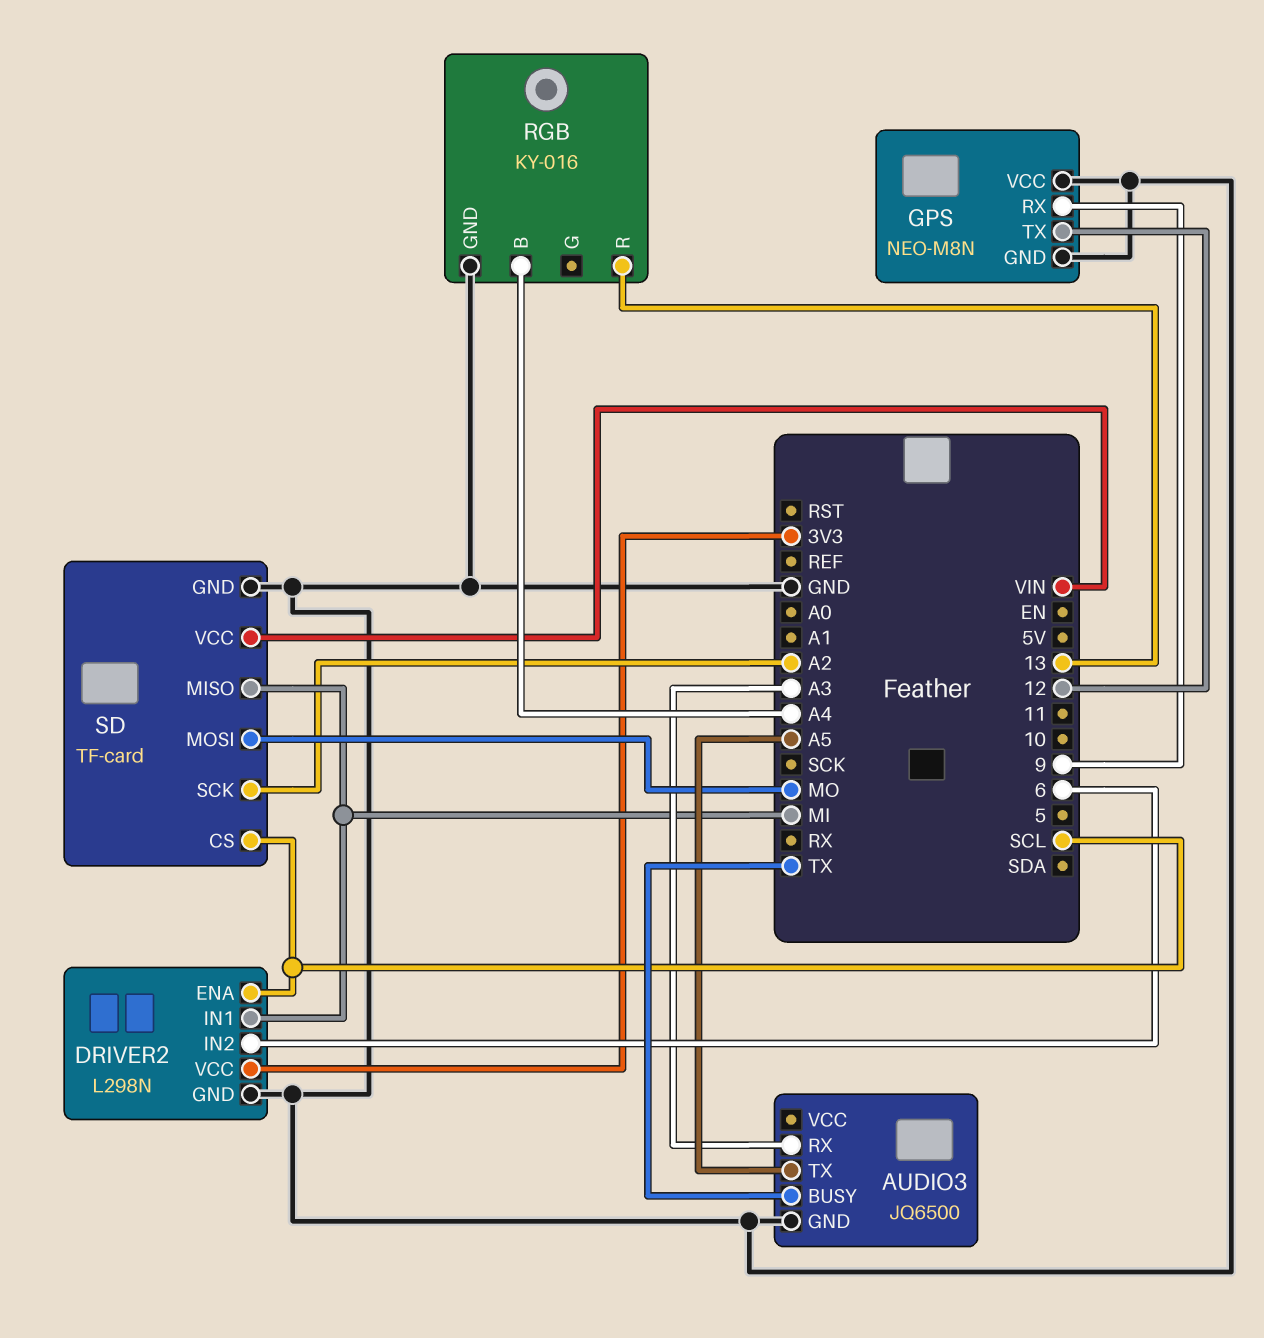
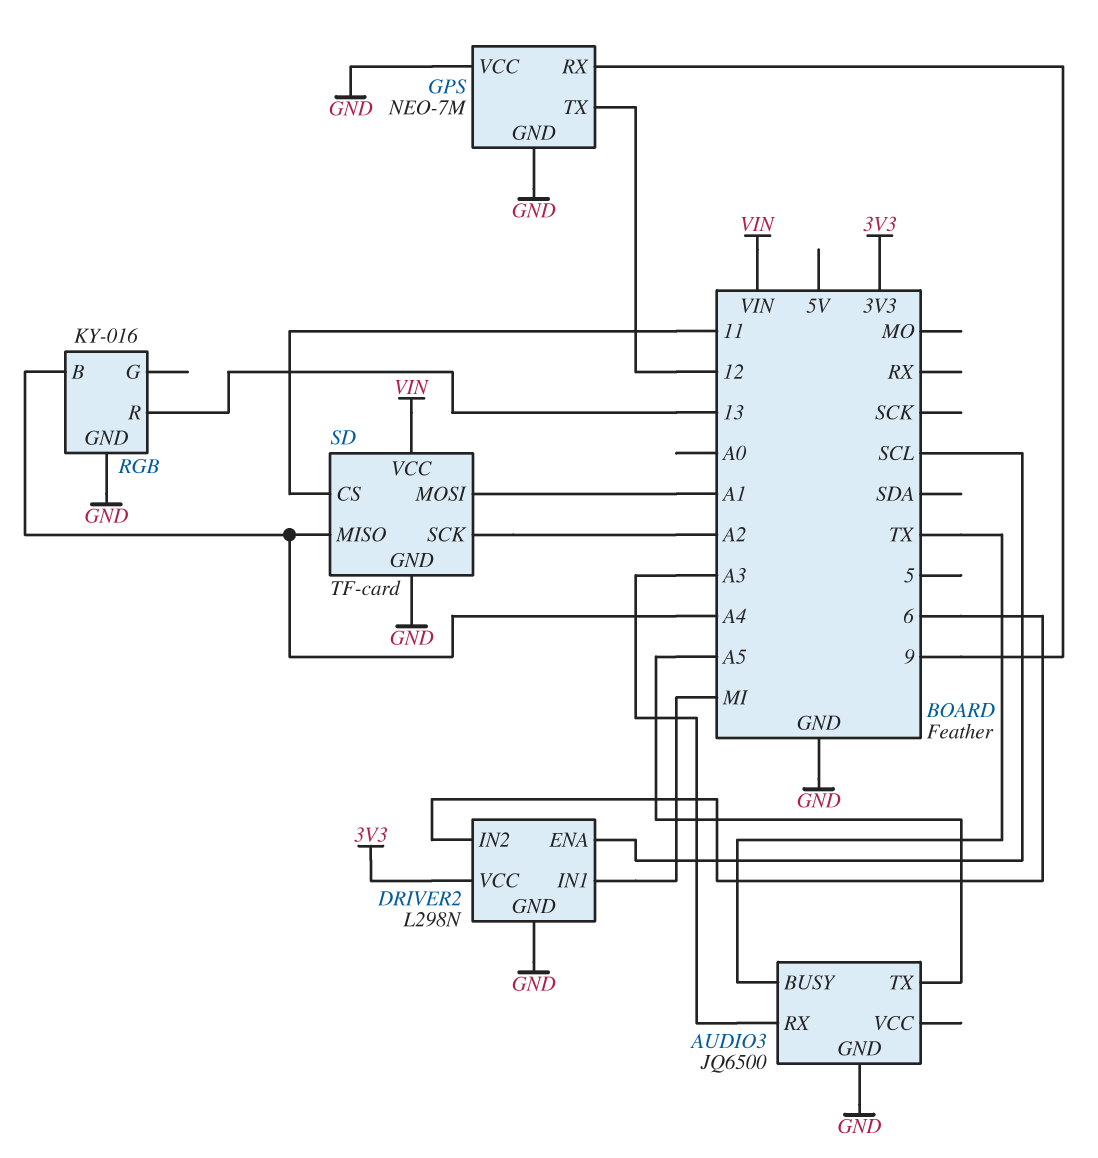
GPS: NEO-M8N -> NEO-7M
SD pin CS: SCL -> 11
SD pin MISO: MI -> A4
SD pin MOSI: MO -> A1

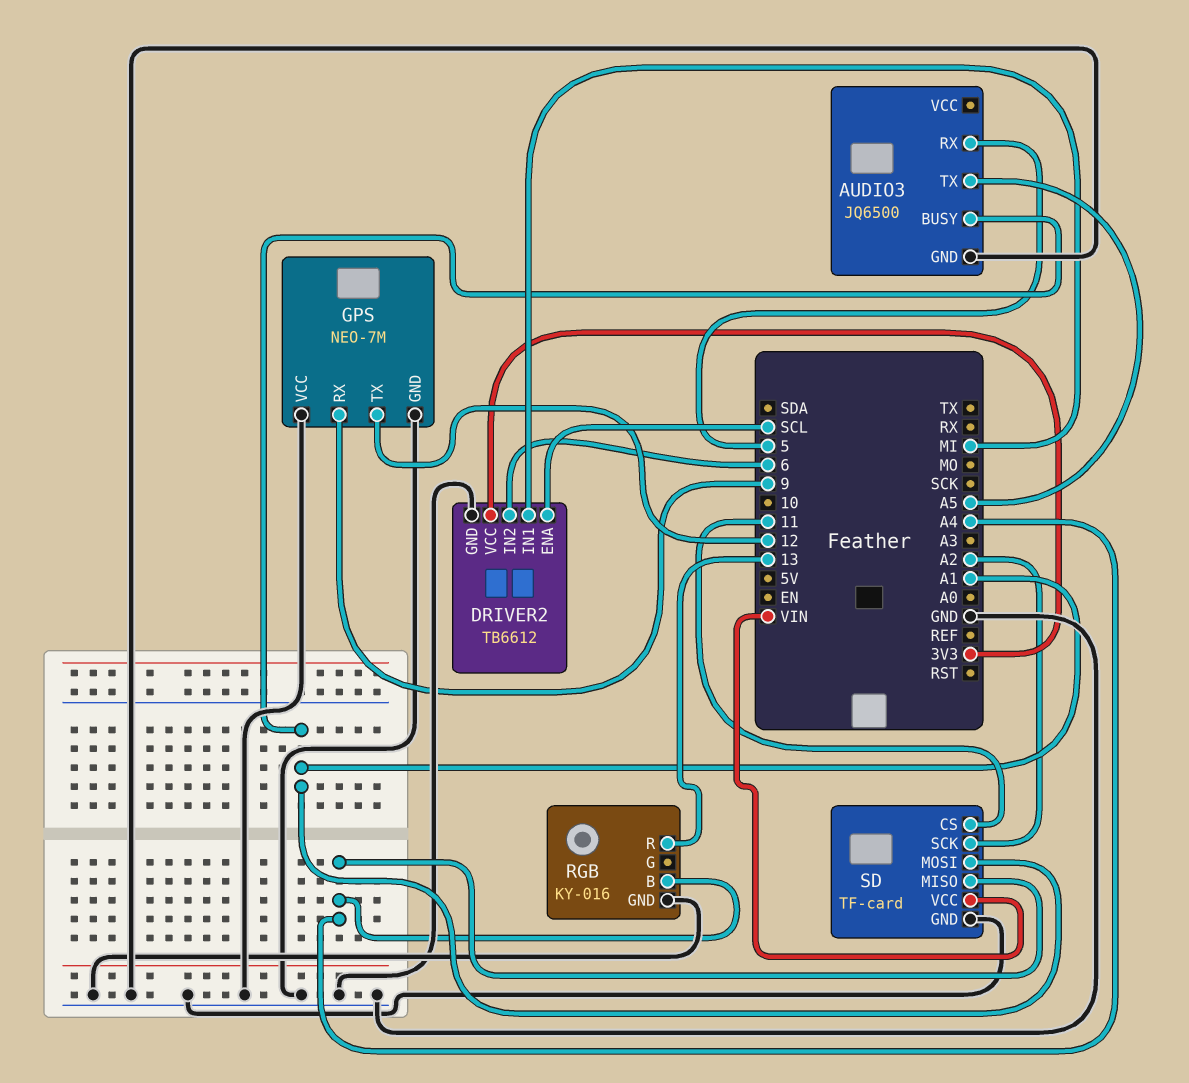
AUDIO3 pin BUSY: TX -> A1
AUDIO3 pin RX: A3 -> 5
DRIVER2: L298N -> TB6612

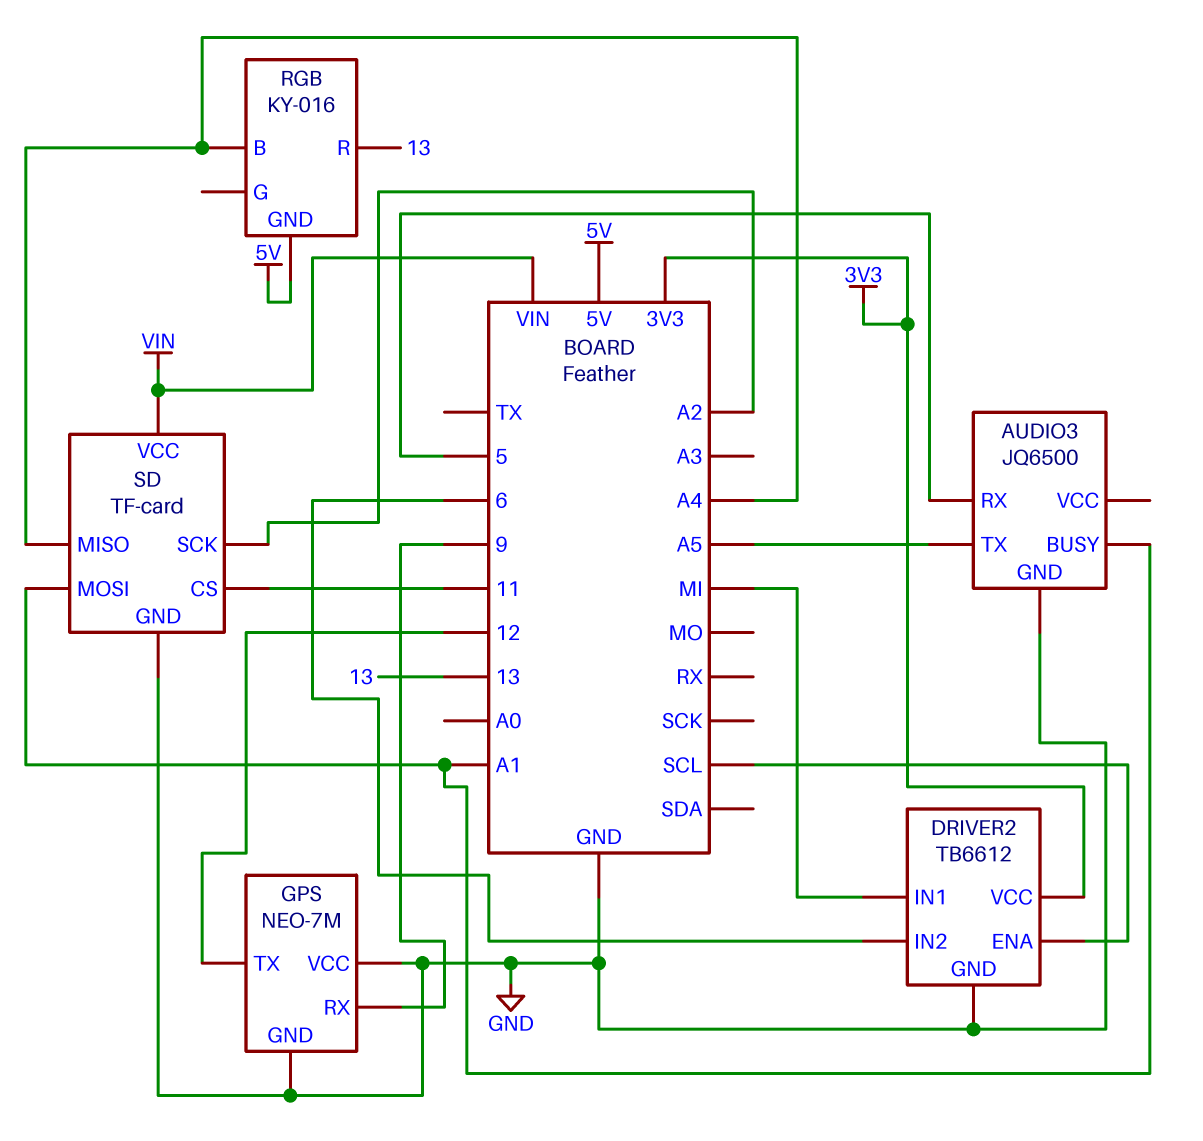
RGB pin GND: GND -> 5V

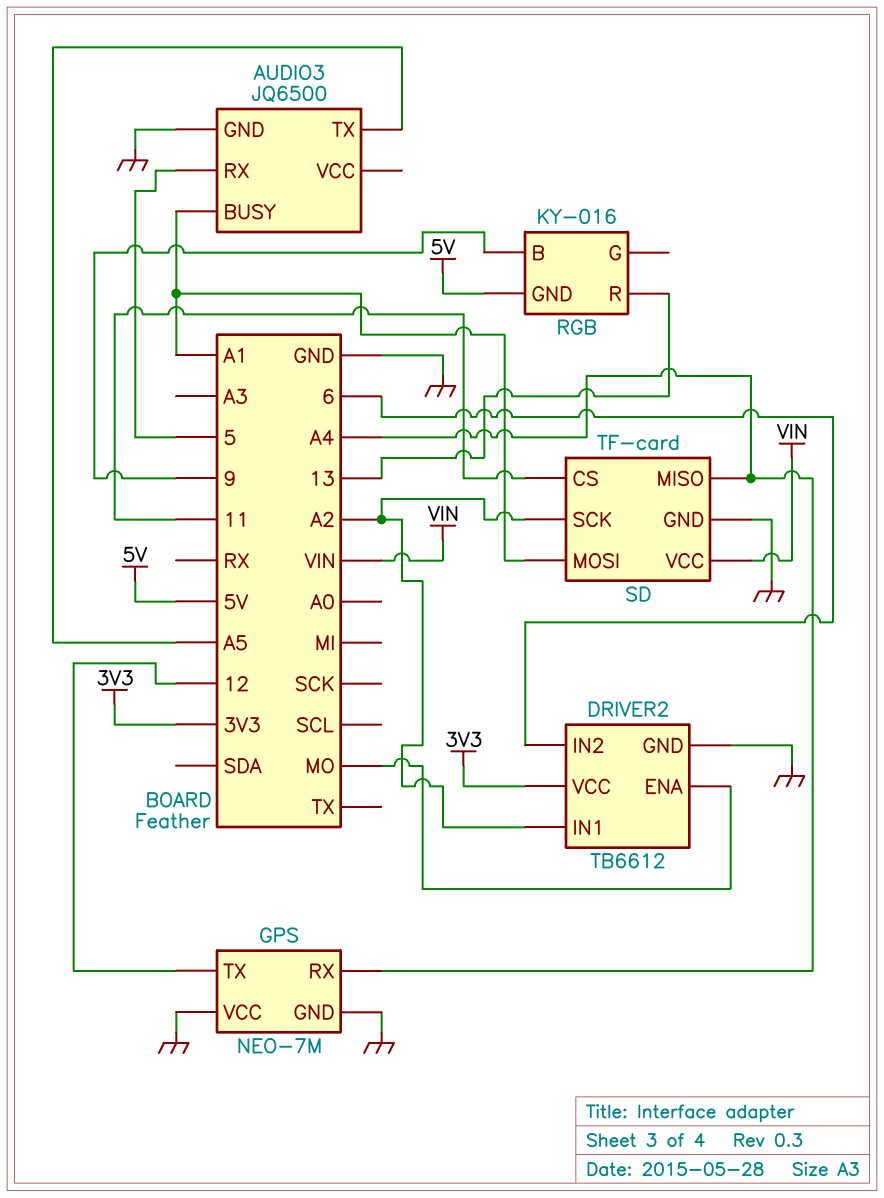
DRIVER2 pin ENA: SCL -> MO
DRIVER2 pin IN1: MI -> A2
GPS pin RX: 9 -> A4
RGB pin B: A4 -> 9

